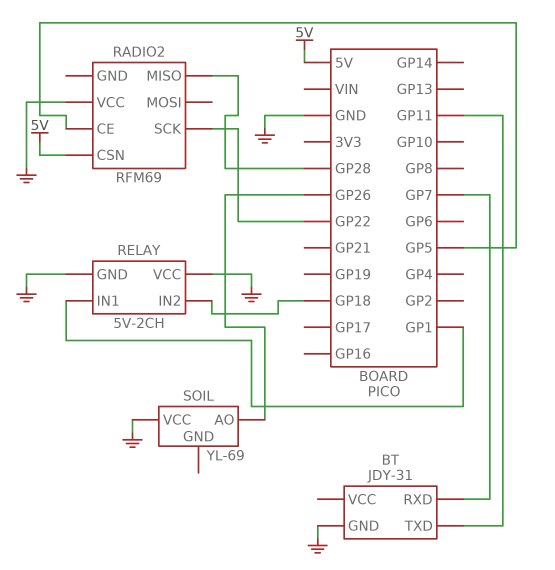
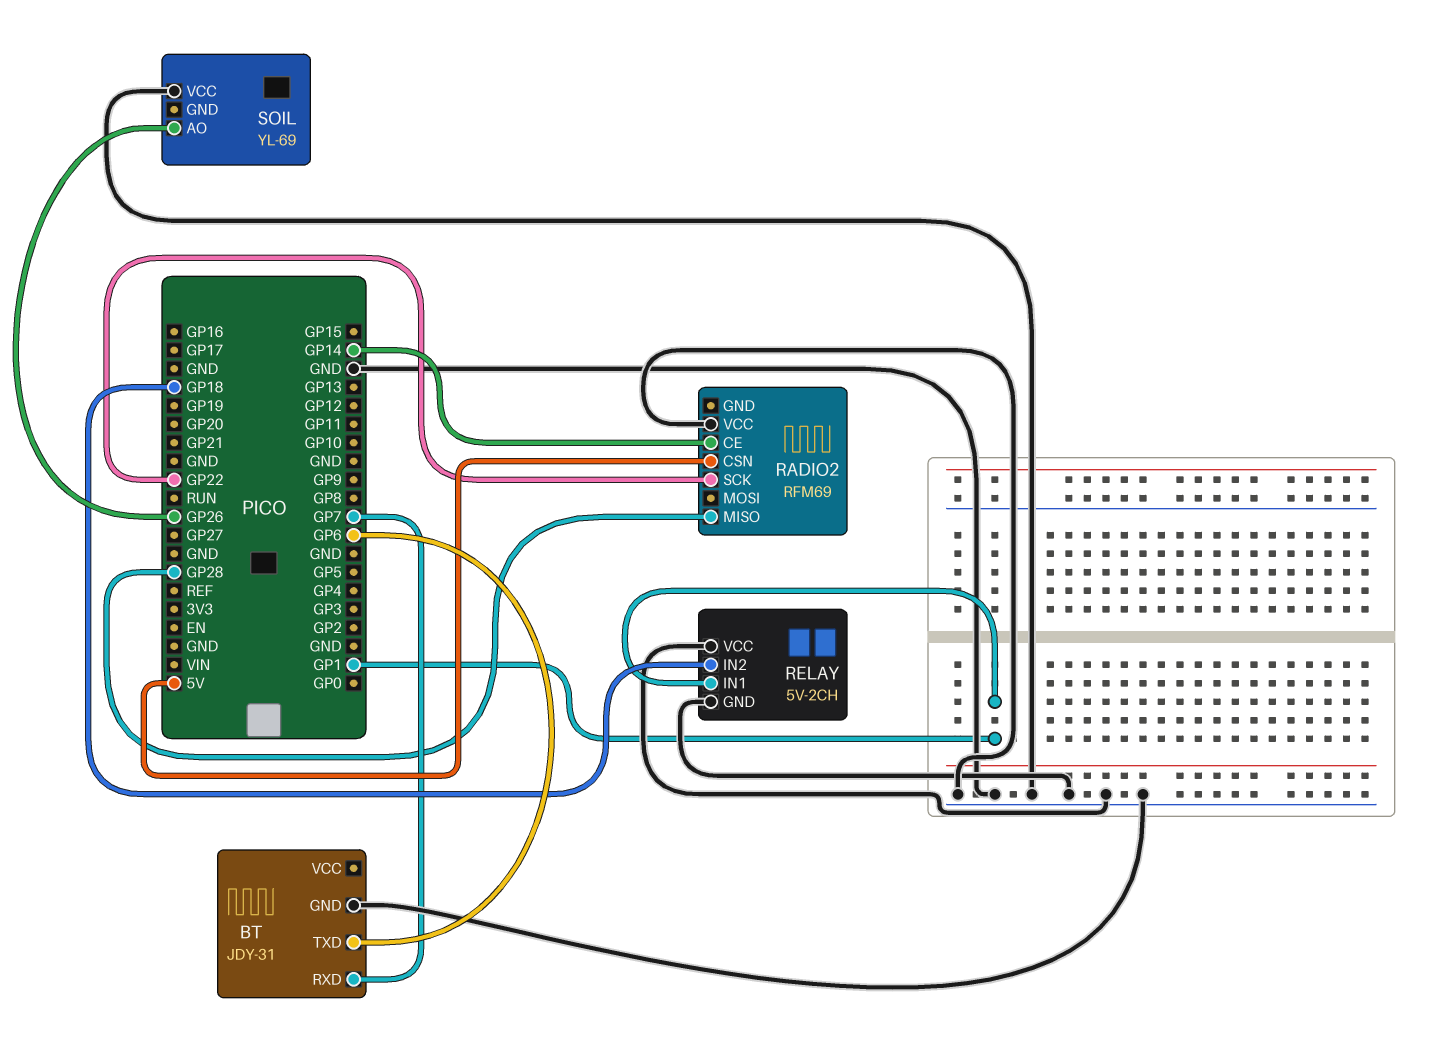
BT pin TXD: GP11 -> GP6
RADIO2 pin CE: GP5 -> GP14

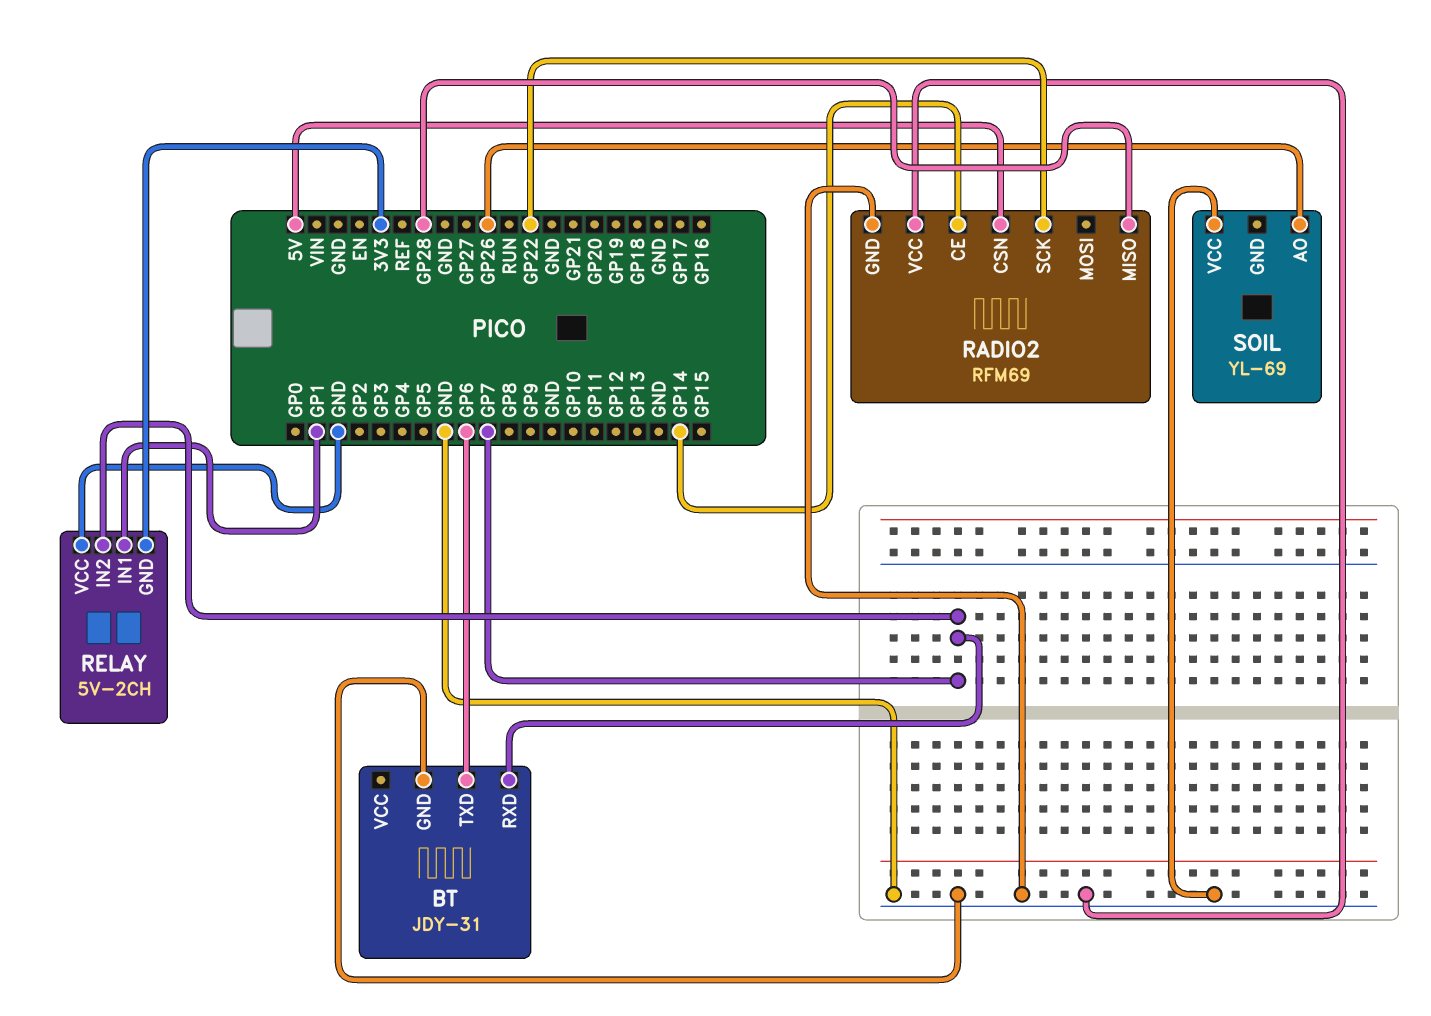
RADIO2 pin GND: none -> GND
RELAY pin GND: GND -> 3V3
RELAY pin IN2: GP18 -> GP7

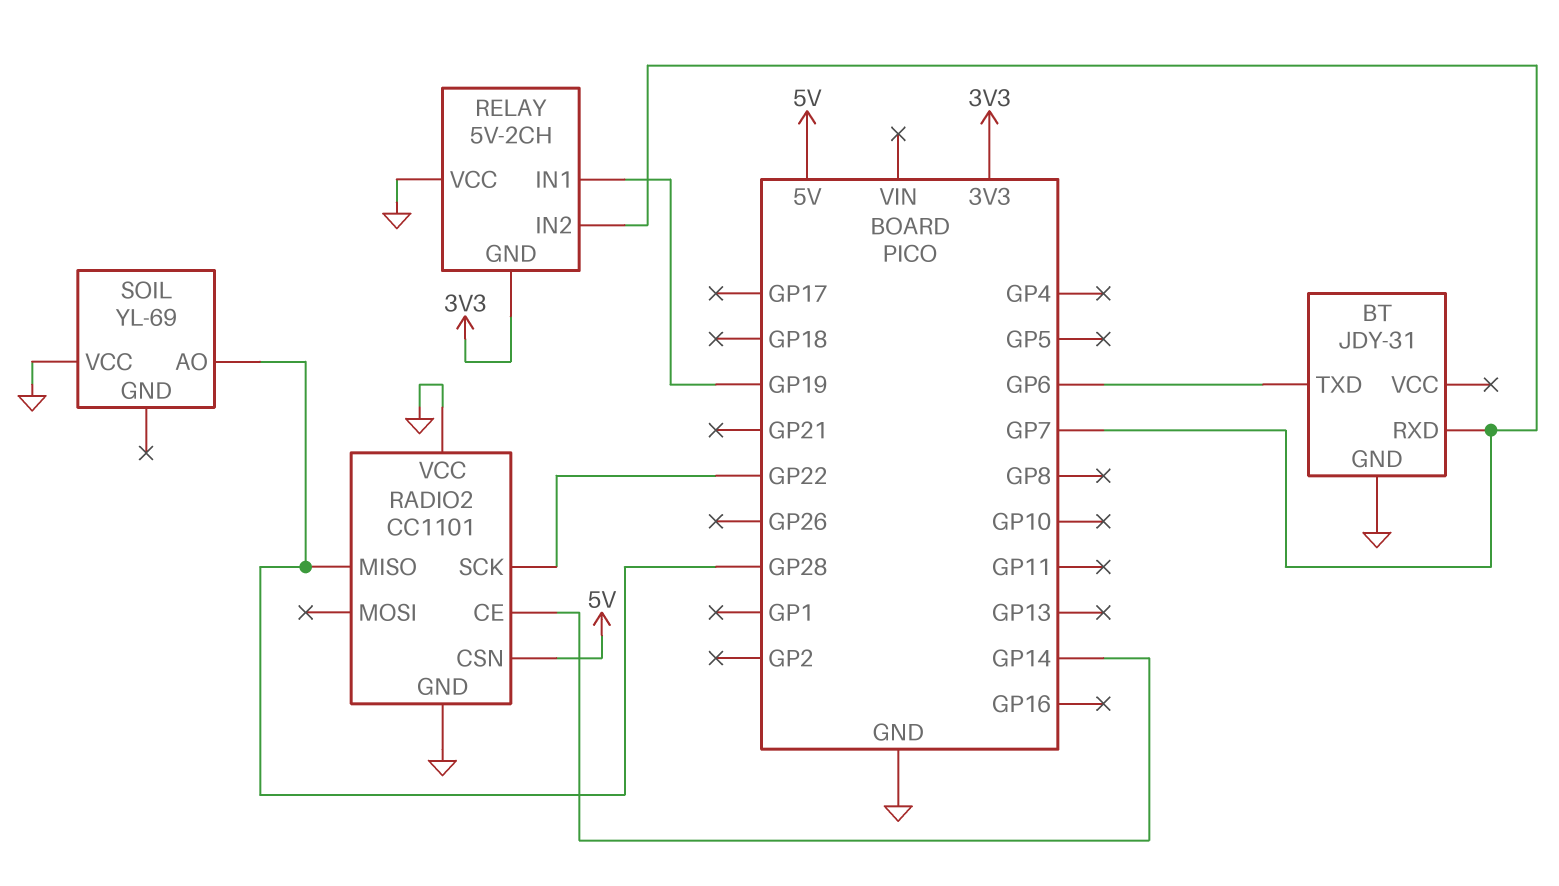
RADIO2: RFM69 -> CC1101
RELAY pin IN1: GP1 -> GP19
SOIL pin AO: GP26 -> GP28

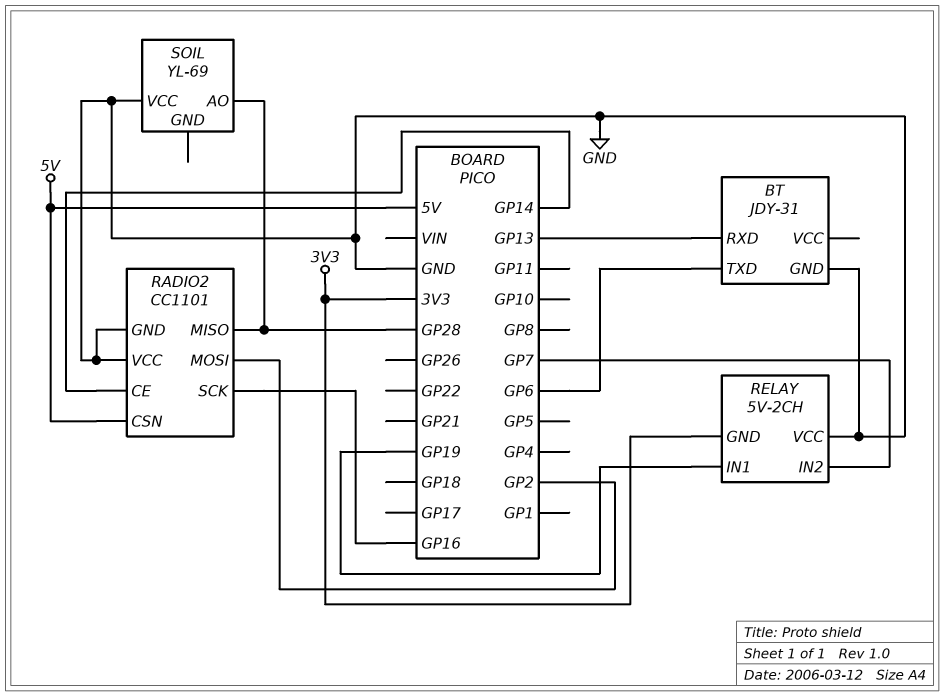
BT pin RXD: GP7 -> GP13
RADIO2 pin MOSI: none -> GP2
RADIO2 pin SCK: GP22 -> GP16

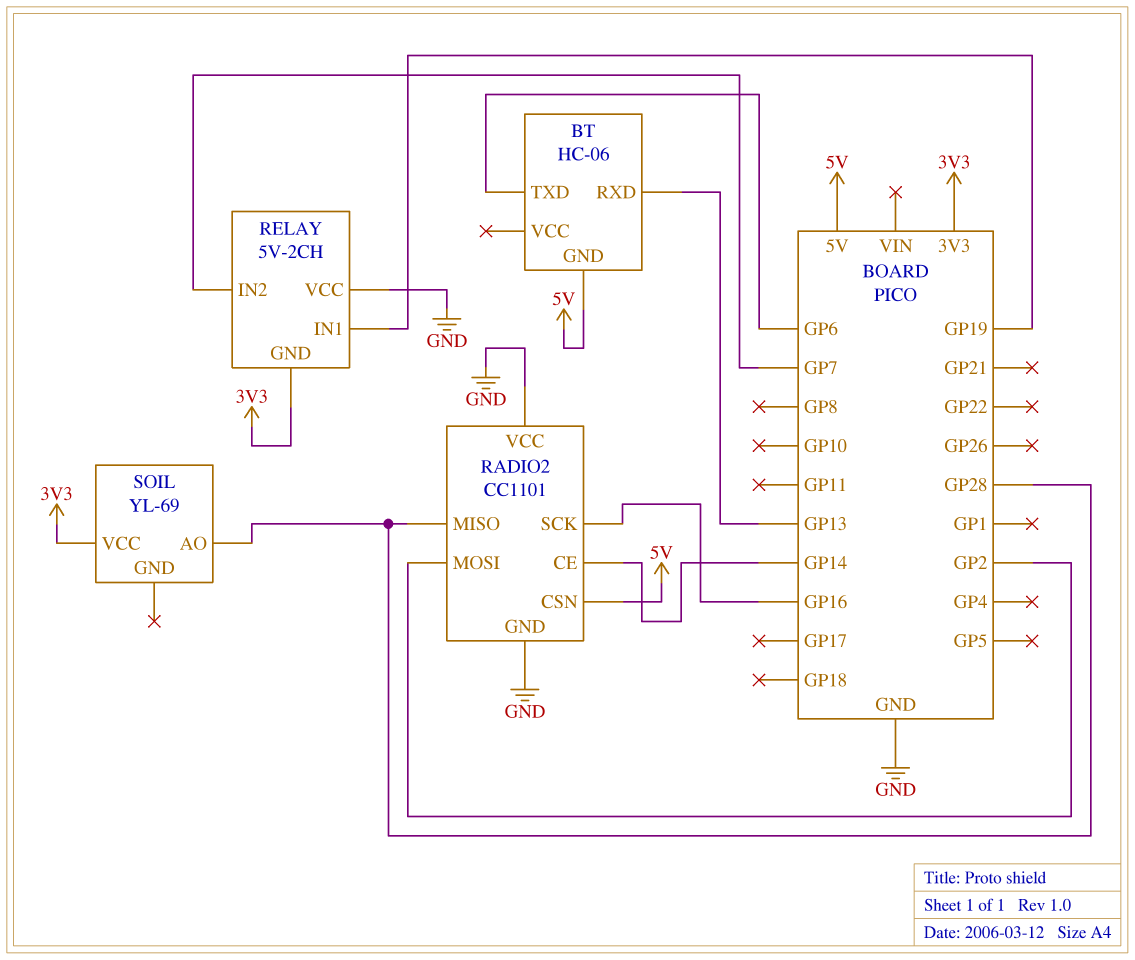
BT: JDY-31 -> HC-06
BT pin GND: GND -> 5V
SOIL pin VCC: GND -> 3V3

